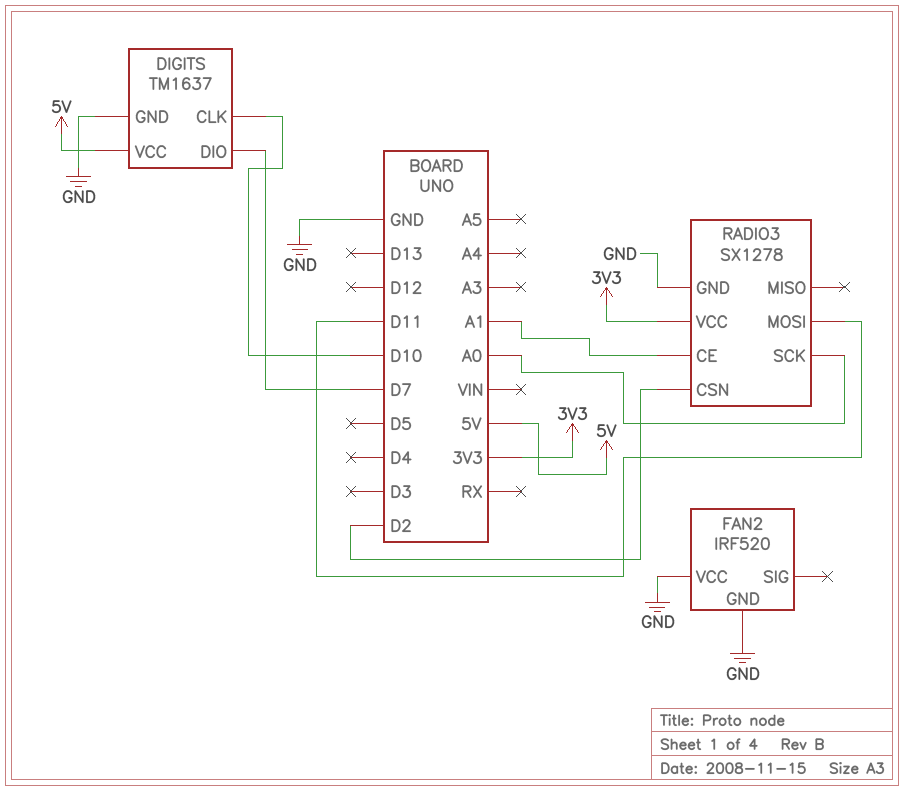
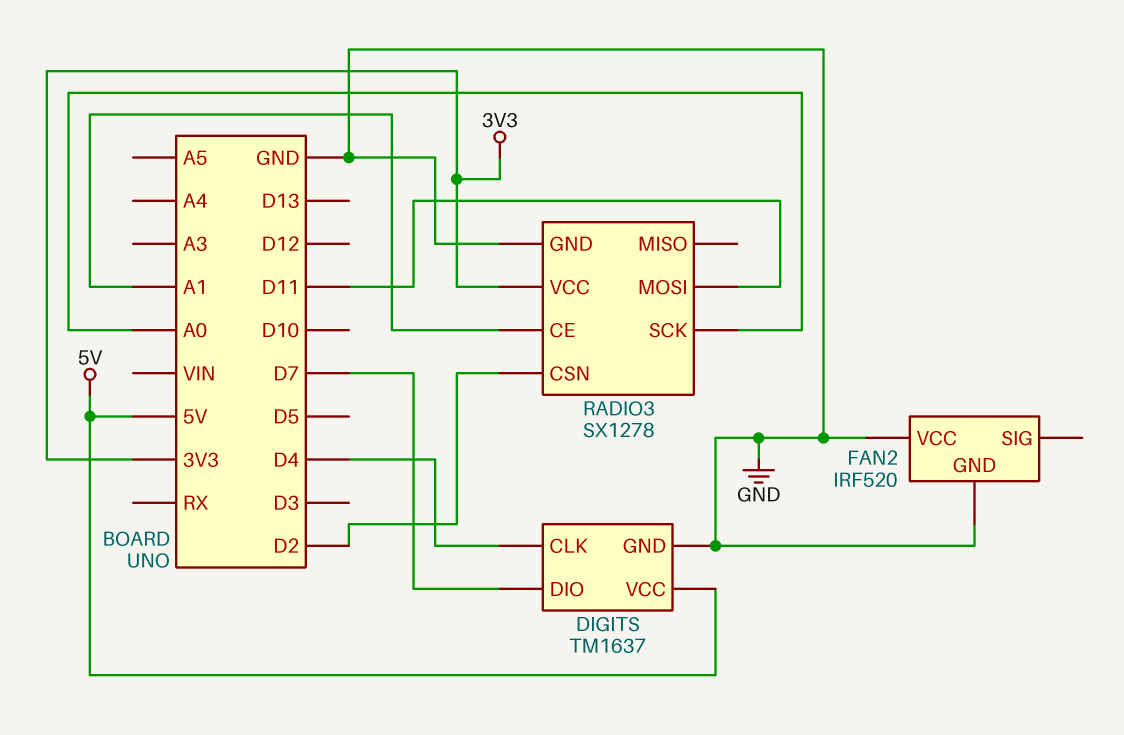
DIGITS pin CLK: D10 -> D4

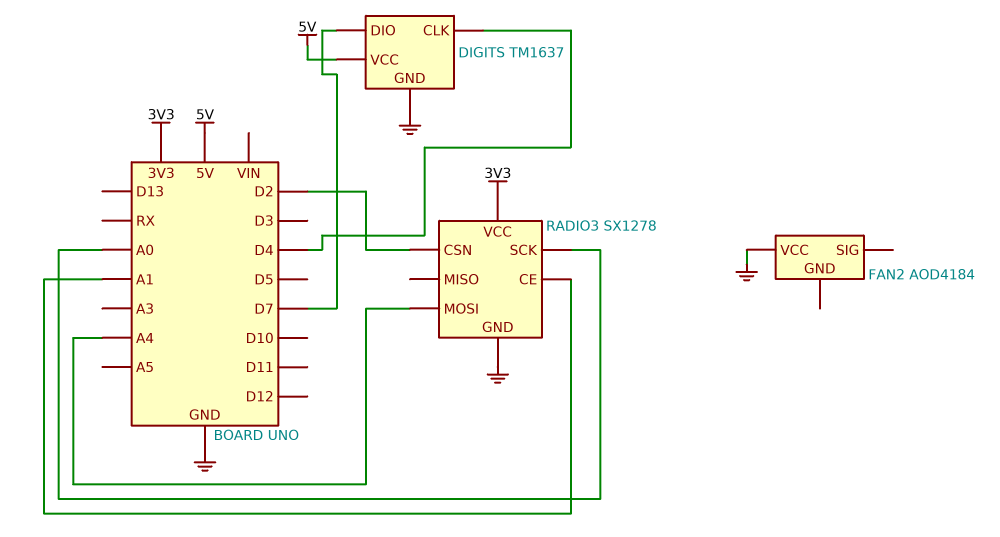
FAN2: IRF520 -> AOD4184
FAN2 pin GND: GND -> none
RADIO3 pin MOSI: D11 -> A4

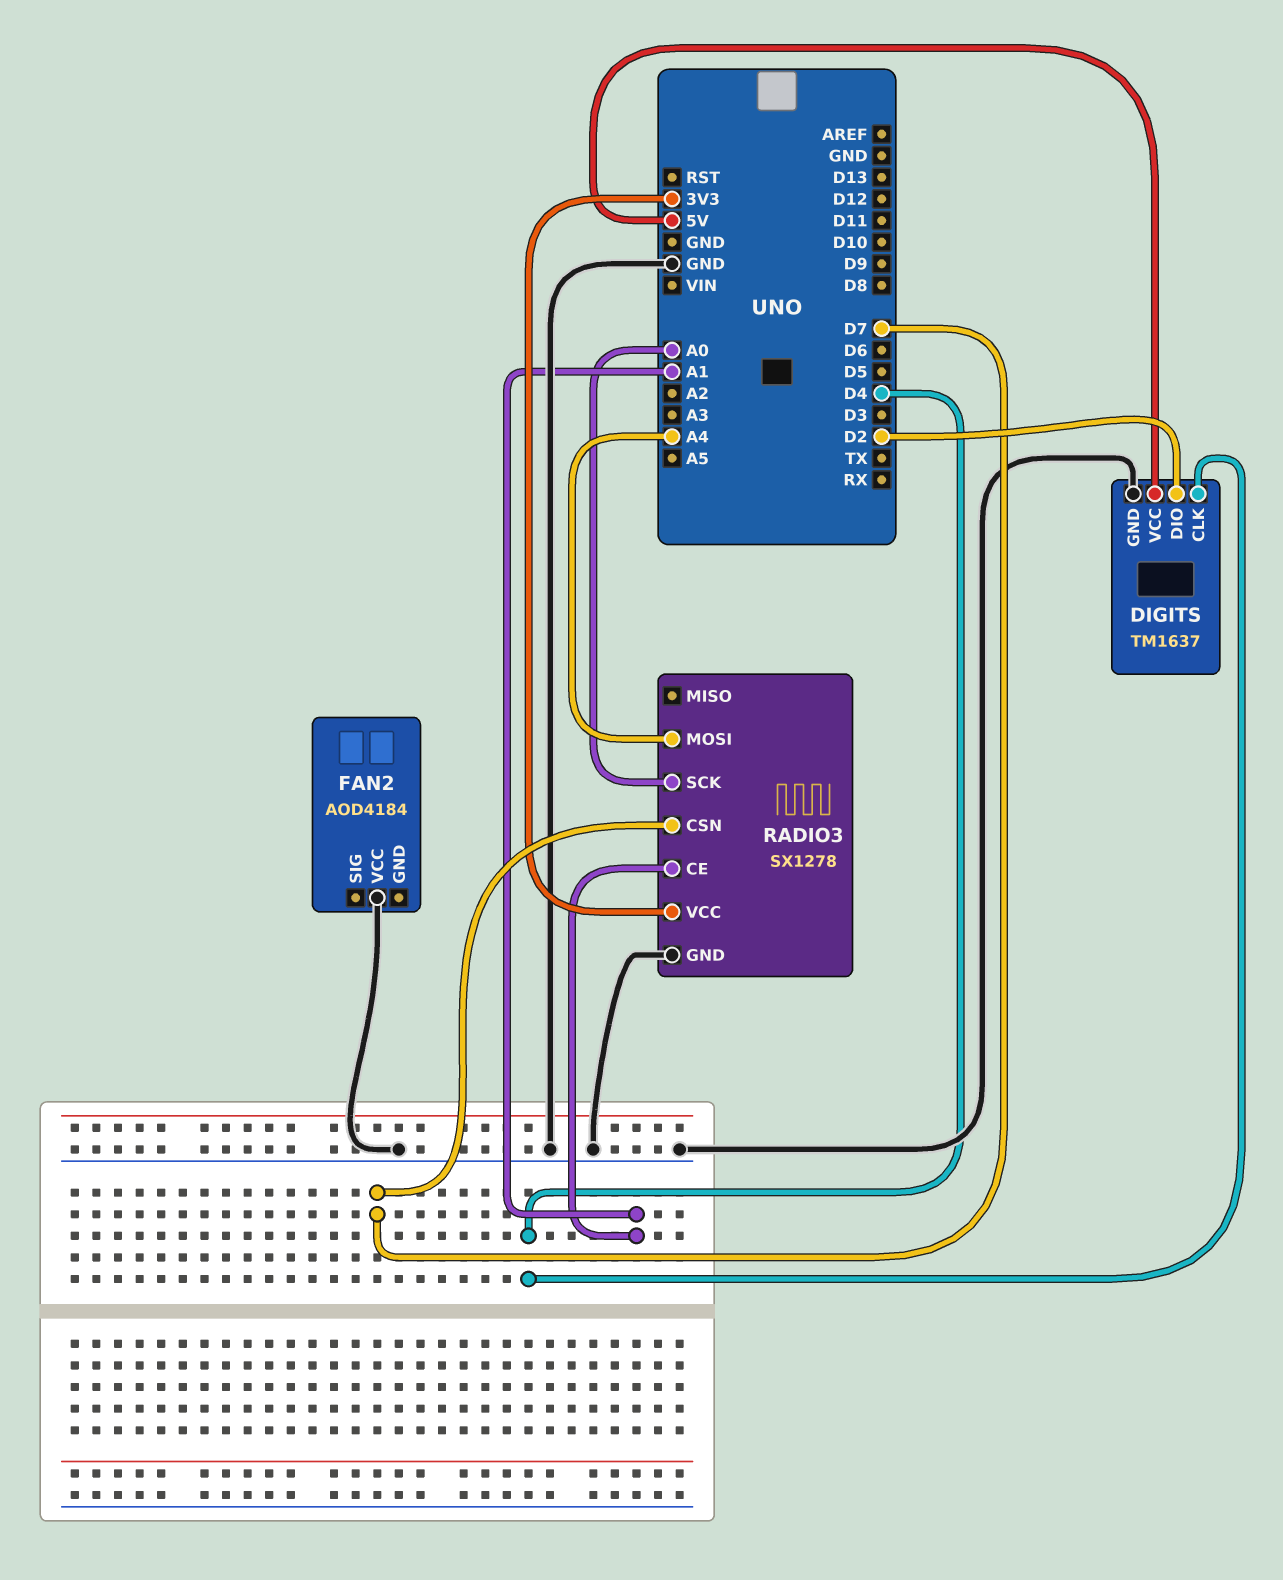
DIGITS pin DIO: D7 -> D2
RADIO3 pin CSN: D2 -> D7

